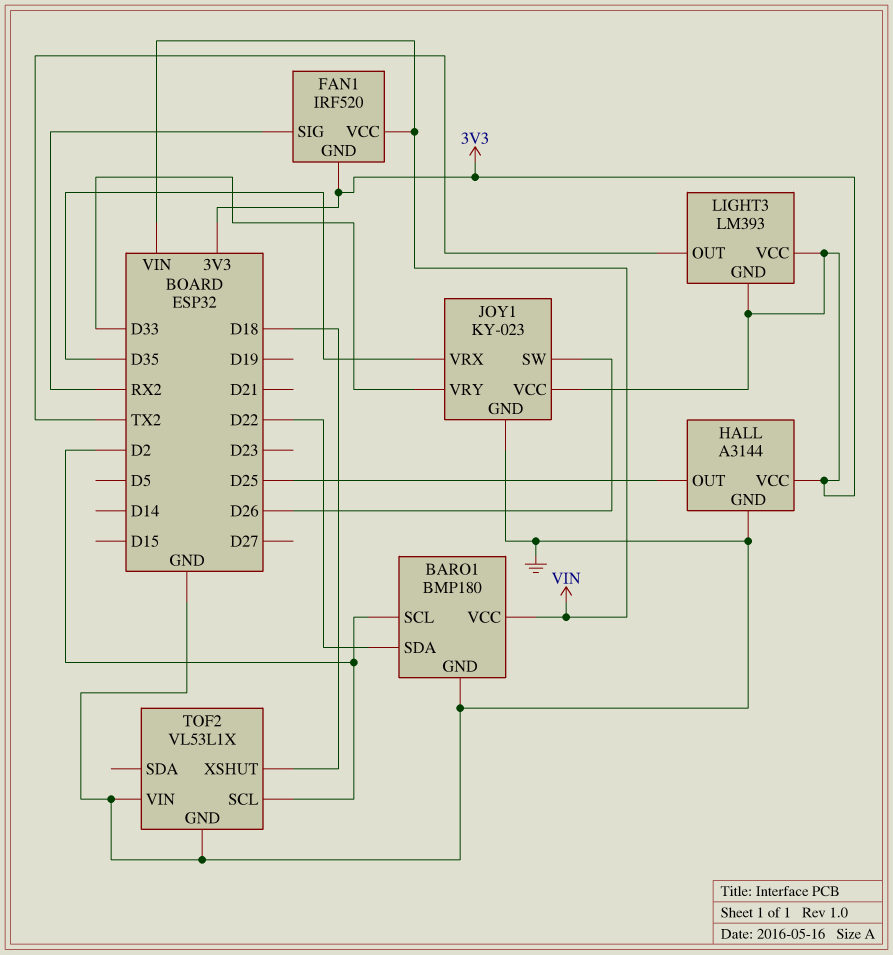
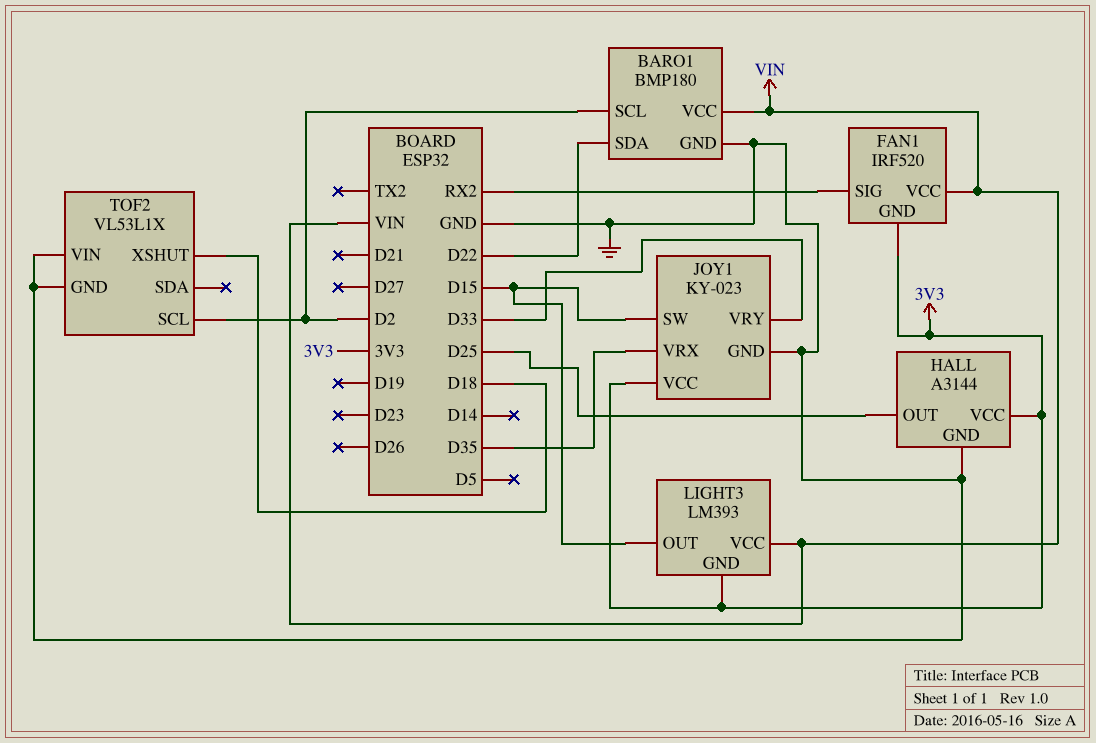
JOY1 pin SW: D26 -> D15
LIGHT3 pin OUT: TX2 -> D15
LIGHT3 pin VCC: 3V3 -> VIN

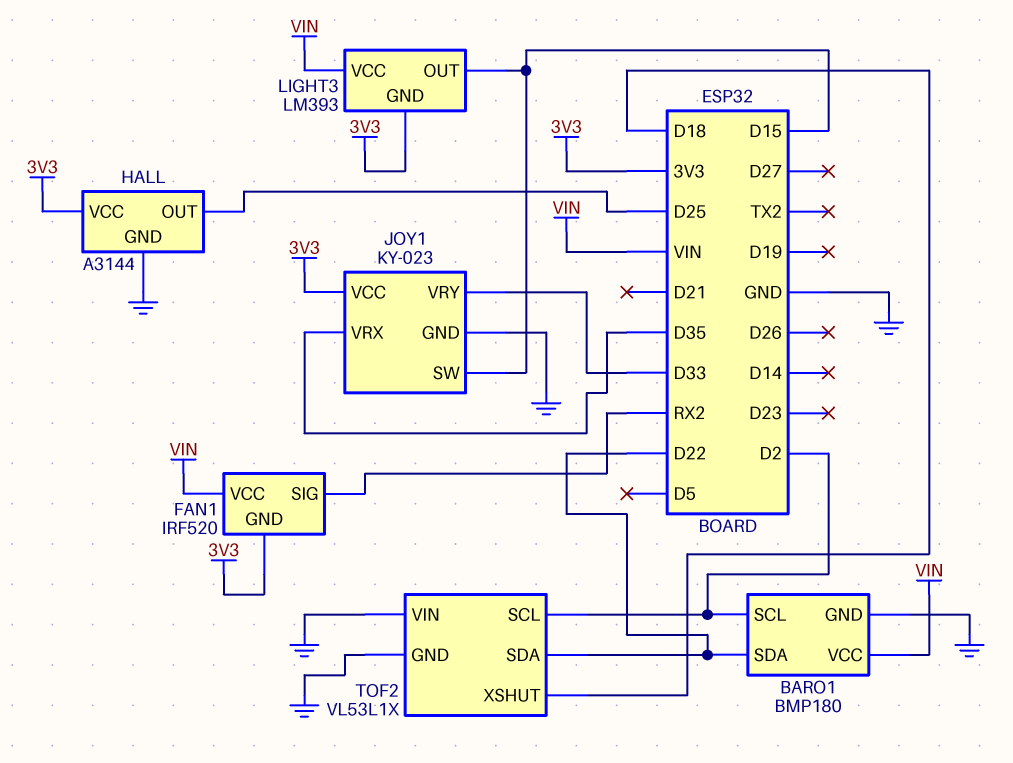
TOF2 pin SDA: none -> D22

